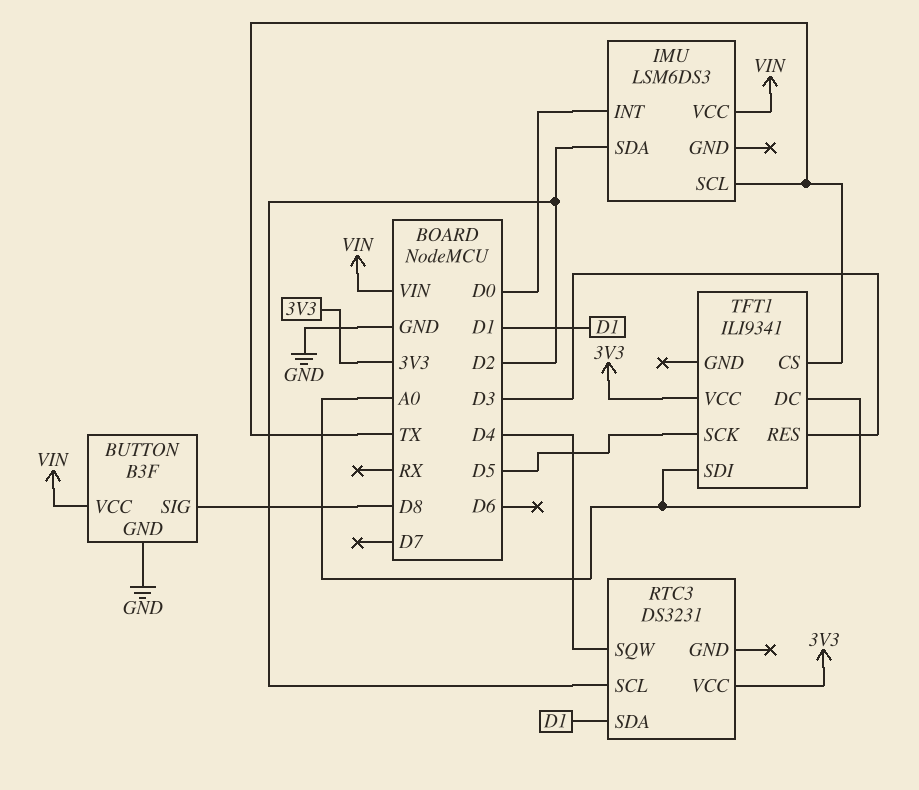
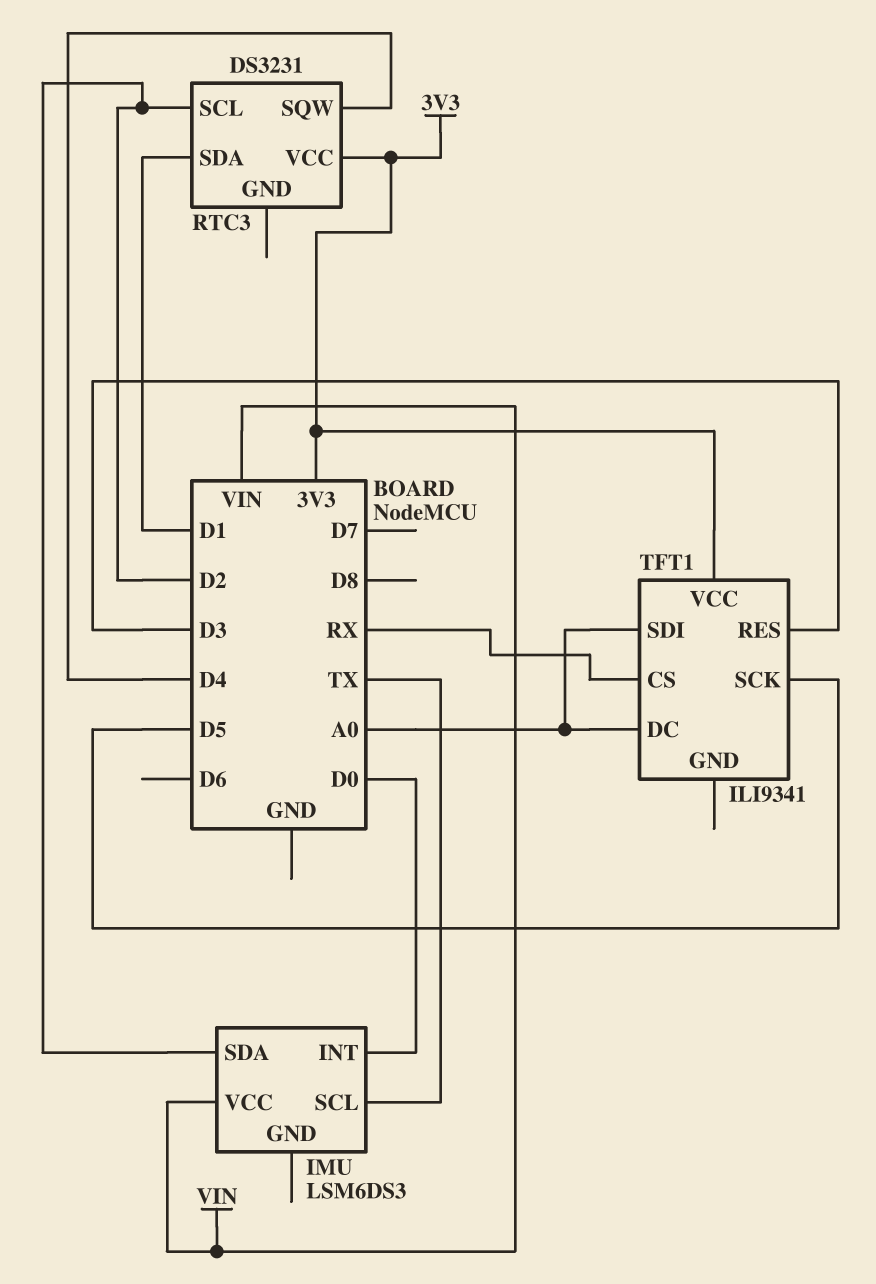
BUTTON: B3F -> none
BUTTON pin GND: GND -> none
BUTTON pin SIG: D8 -> none
BUTTON pin VCC: VIN -> none
TFT1 pin CS: TX -> RX

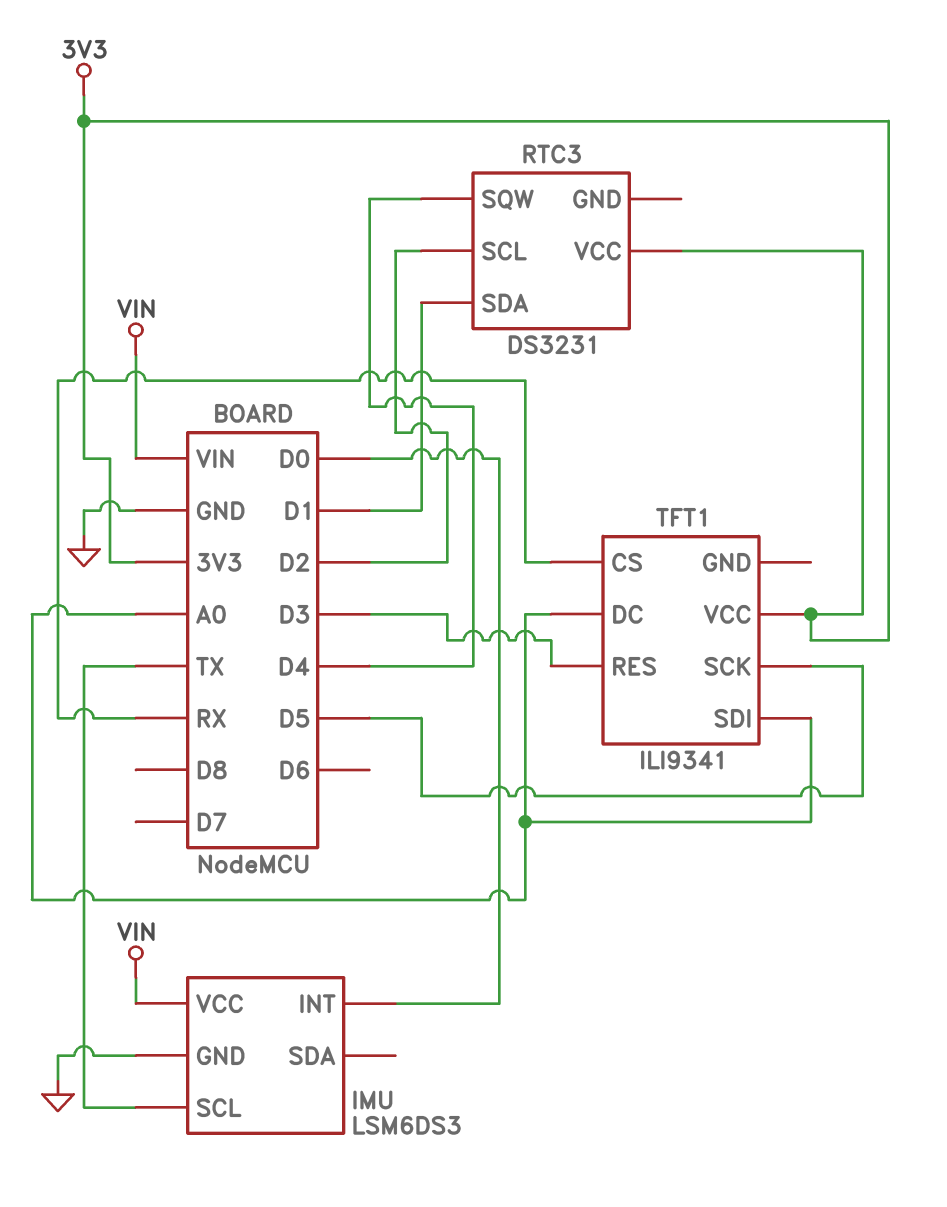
IMU pin GND: none -> GND
IMU pin SDA: D2 -> none

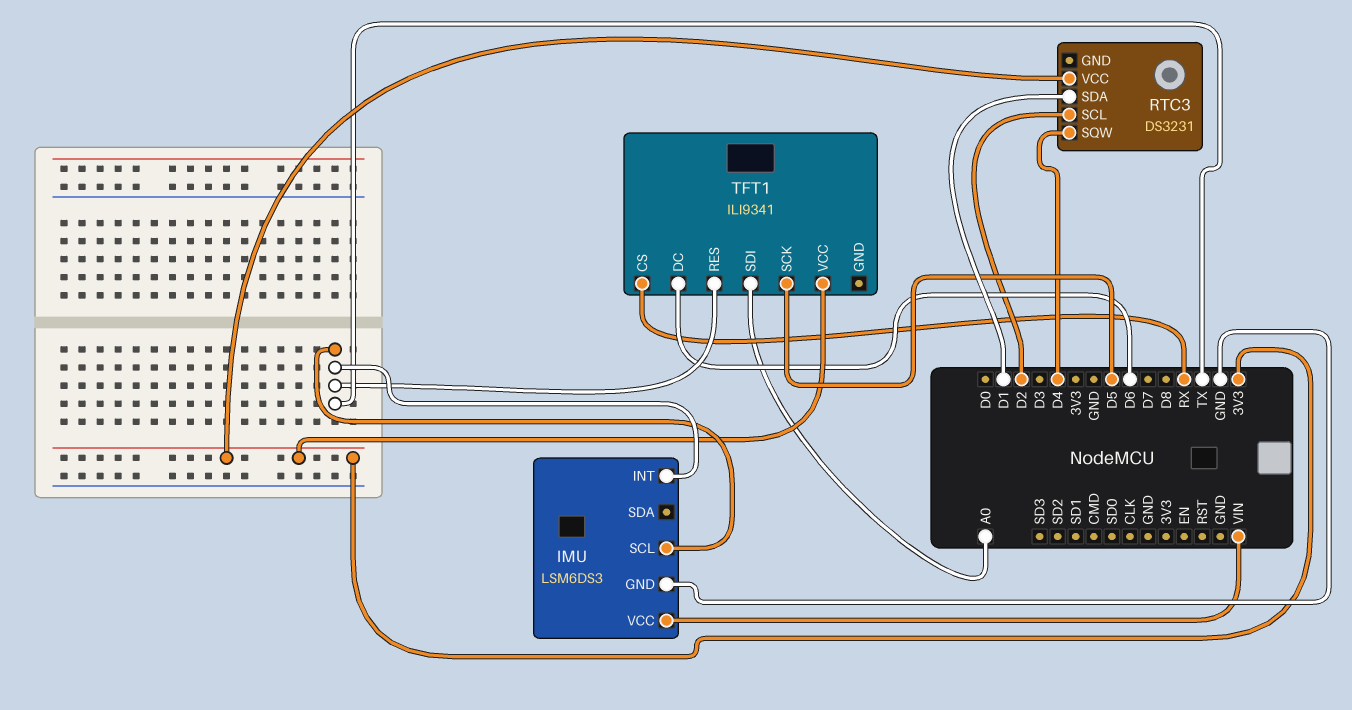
IMU pin INT: D0 -> TX
TFT1 pin DC: A0 -> D6
TFT1 pin RES: D3 -> TX

